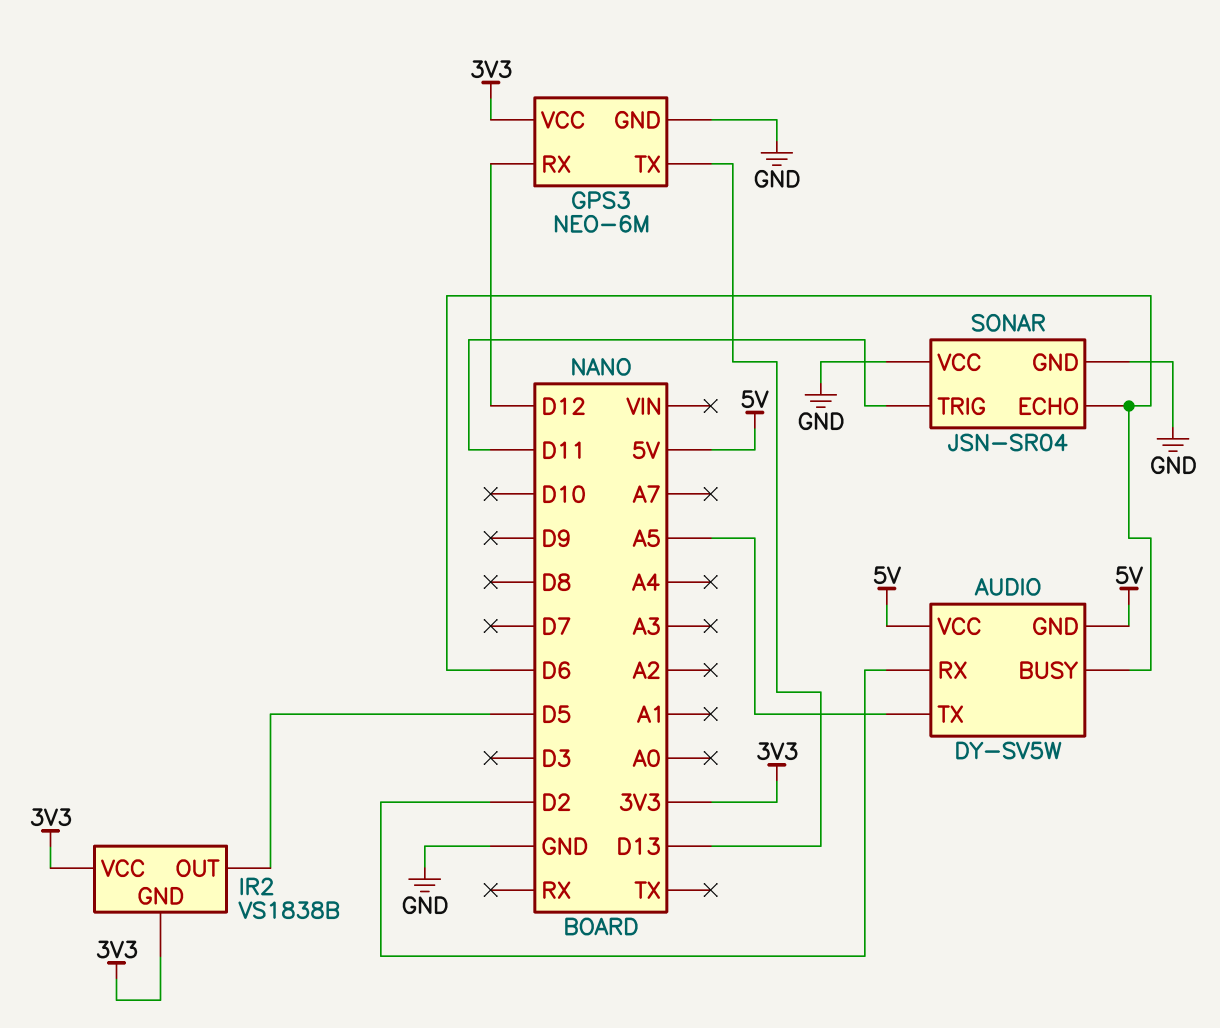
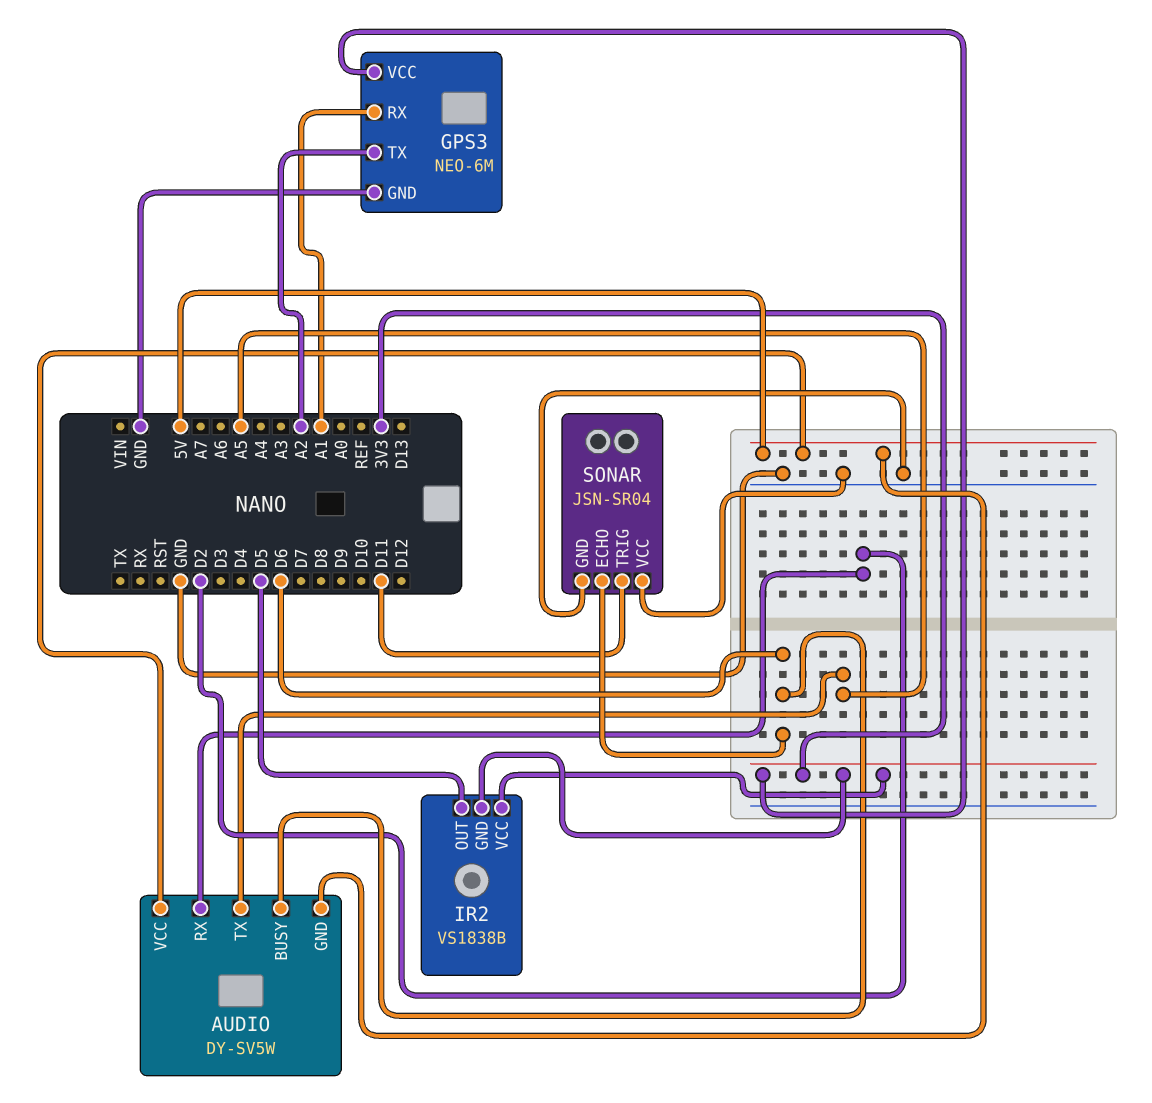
GPS3 pin RX: D12 -> A1
GPS3 pin TX: D13 -> A2

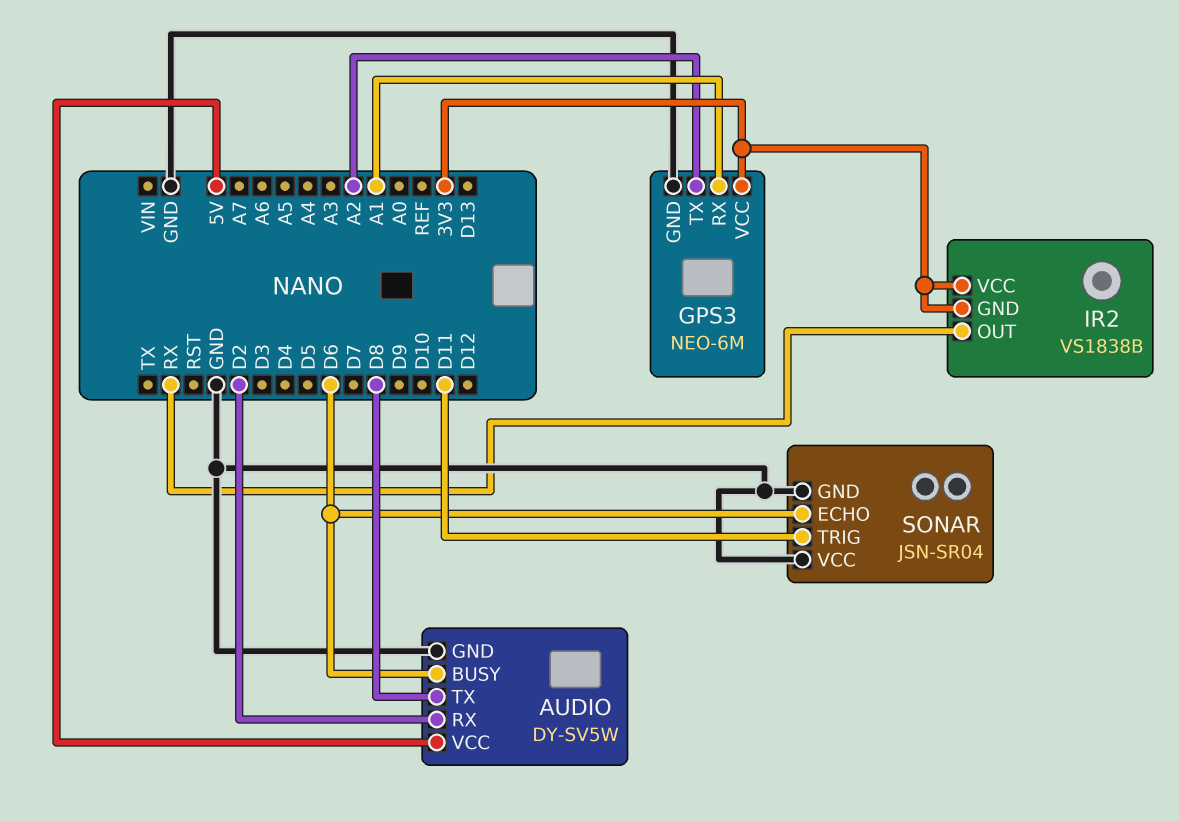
AUDIO pin GND: 5V -> GND
AUDIO pin TX: A5 -> D8
IR2 pin OUT: D5 -> RX

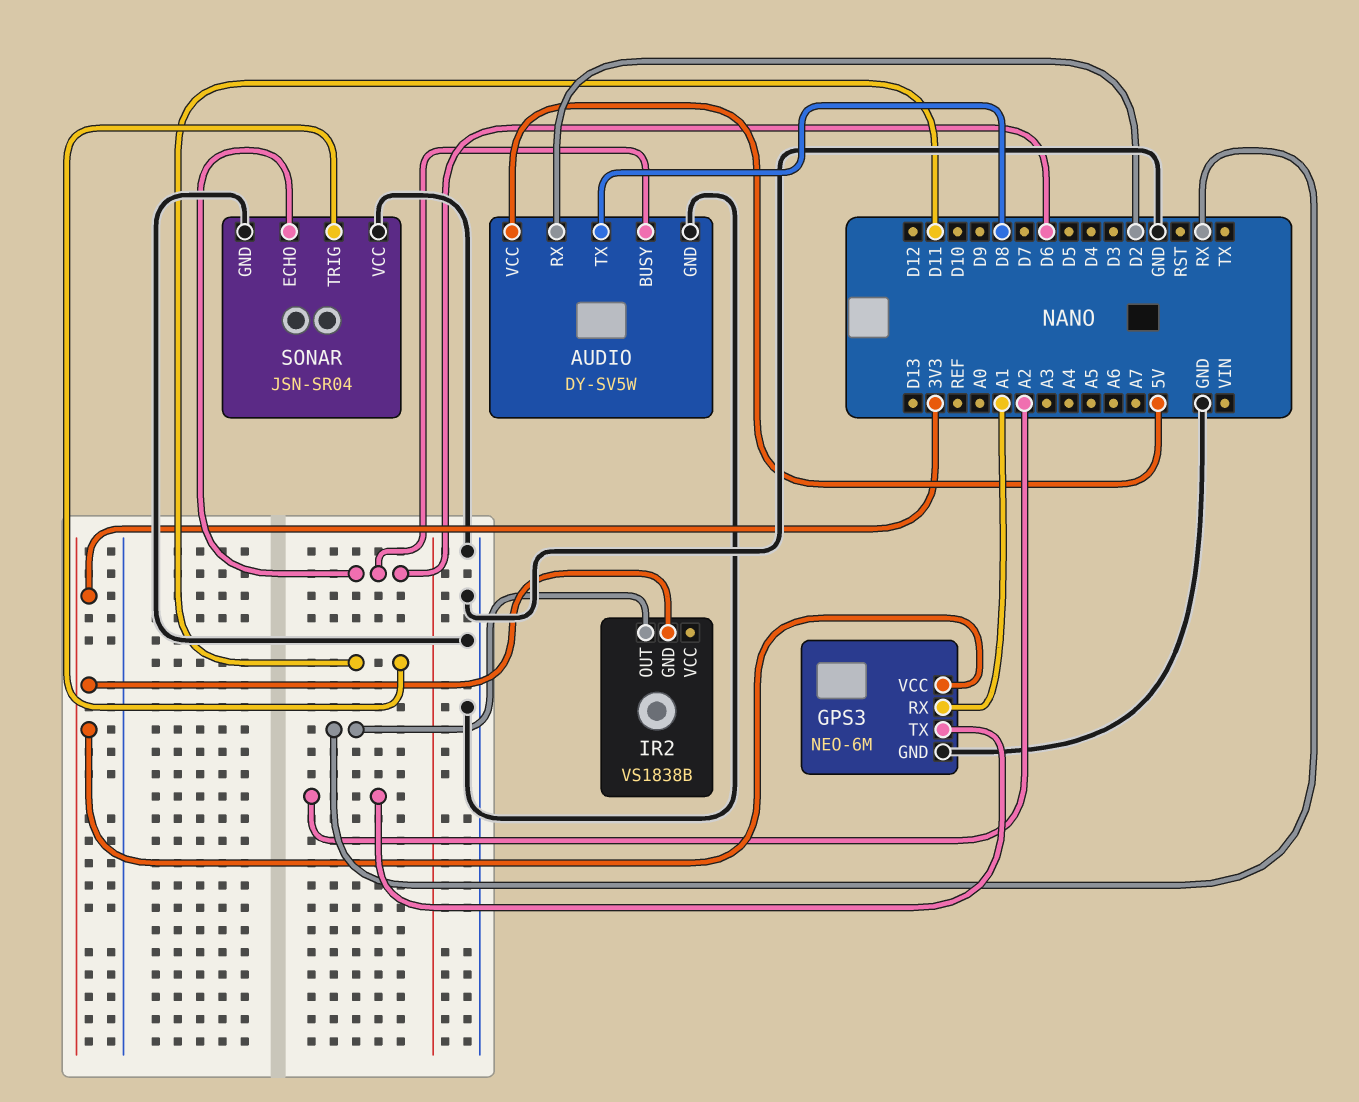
IR2 pin VCC: 3V3 -> none

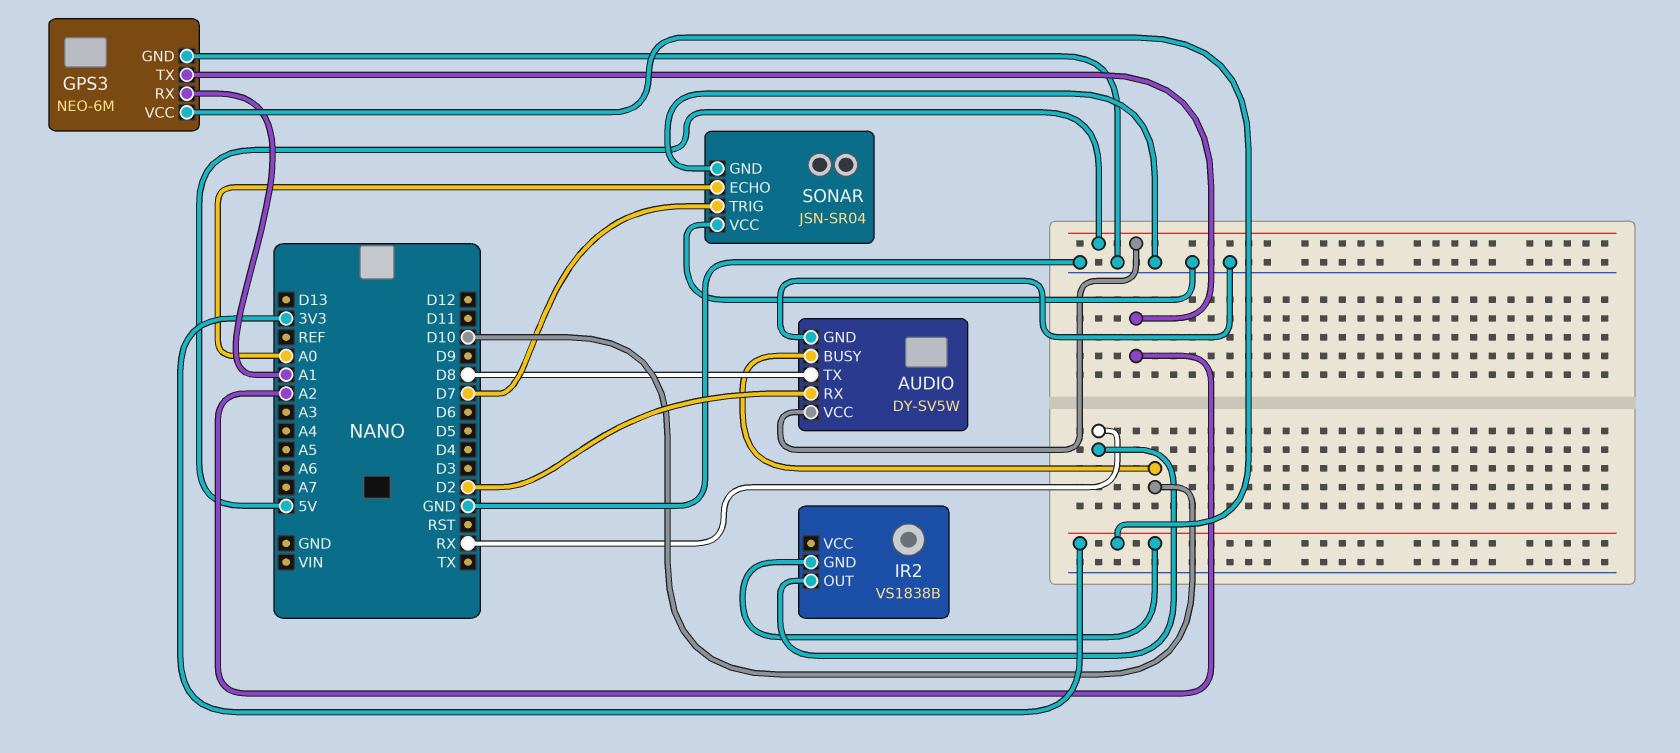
AUDIO pin BUSY: D6 -> D10
SONAR pin ECHO: D6 -> A0
SONAR pin TRIG: D11 -> D7

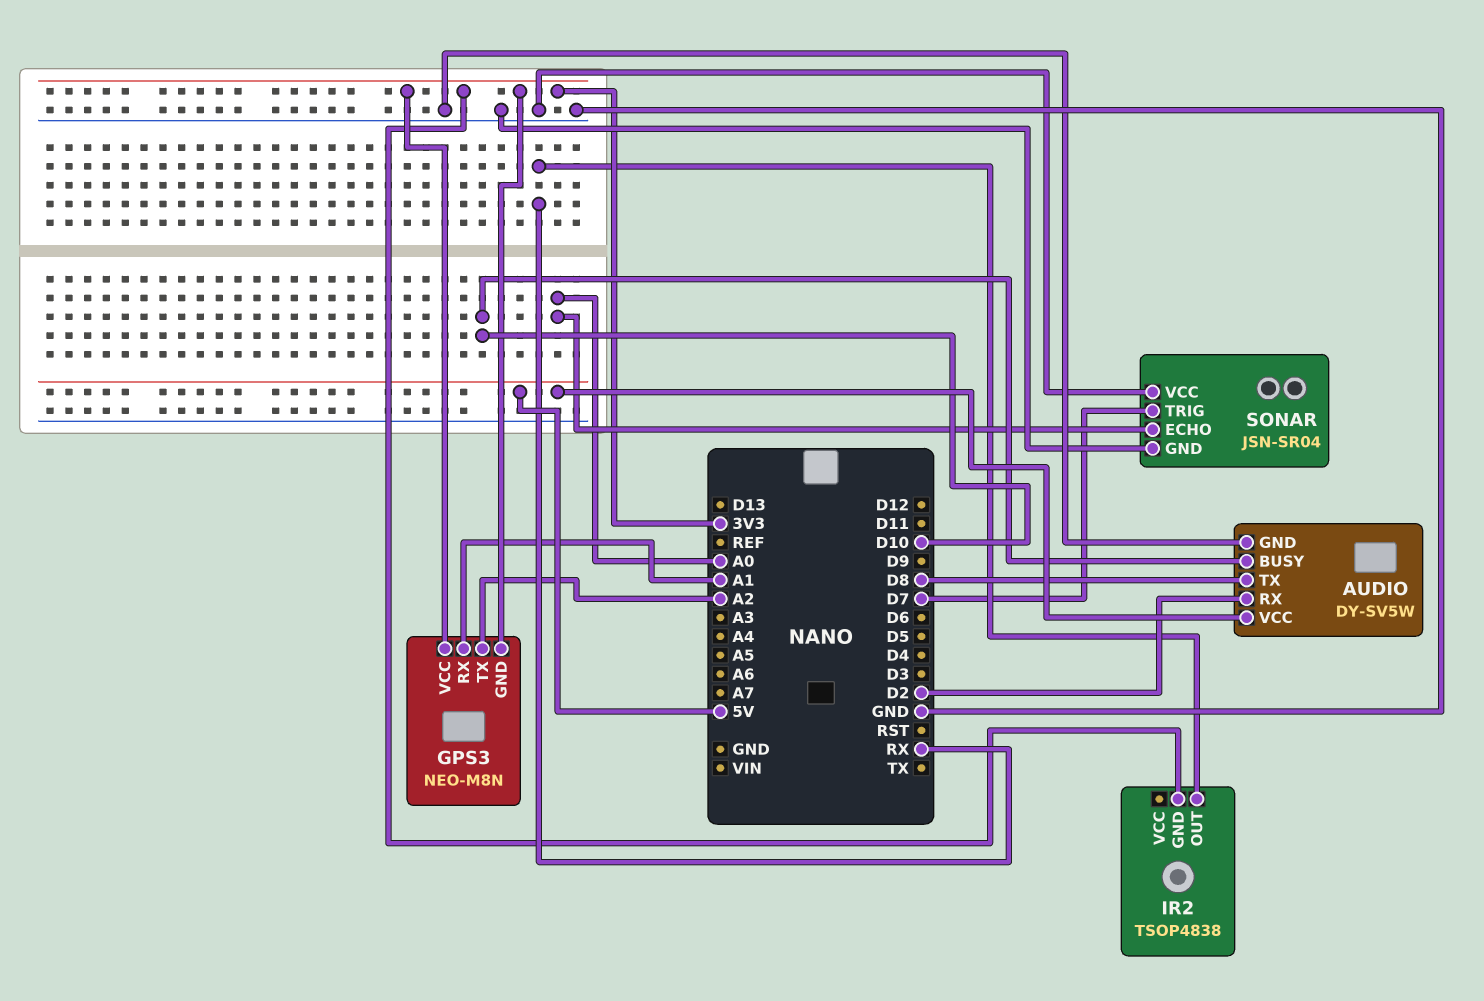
GPS3: NEO-6M -> NEO-M8N
GPS3 pin GND: GND -> 3V3
IR2: VS1838B -> TSOP4838

